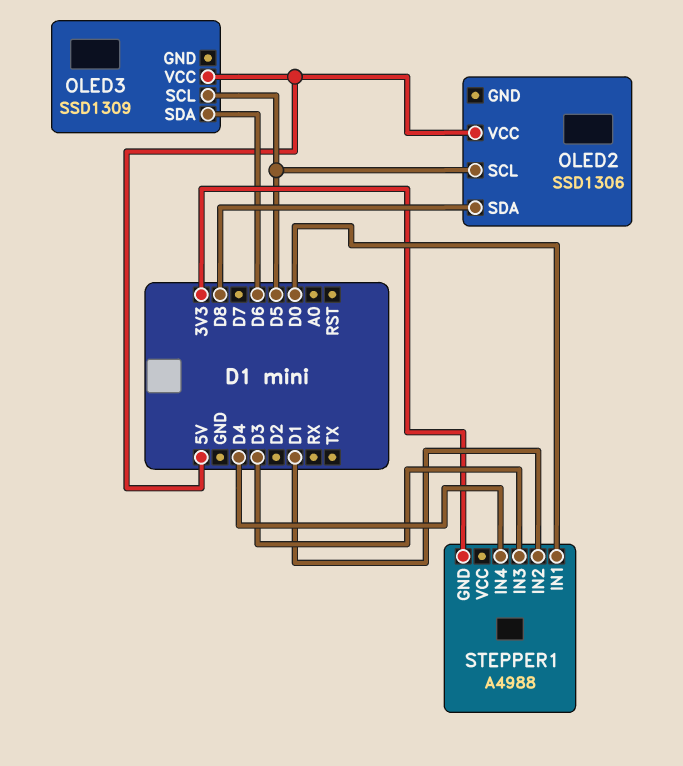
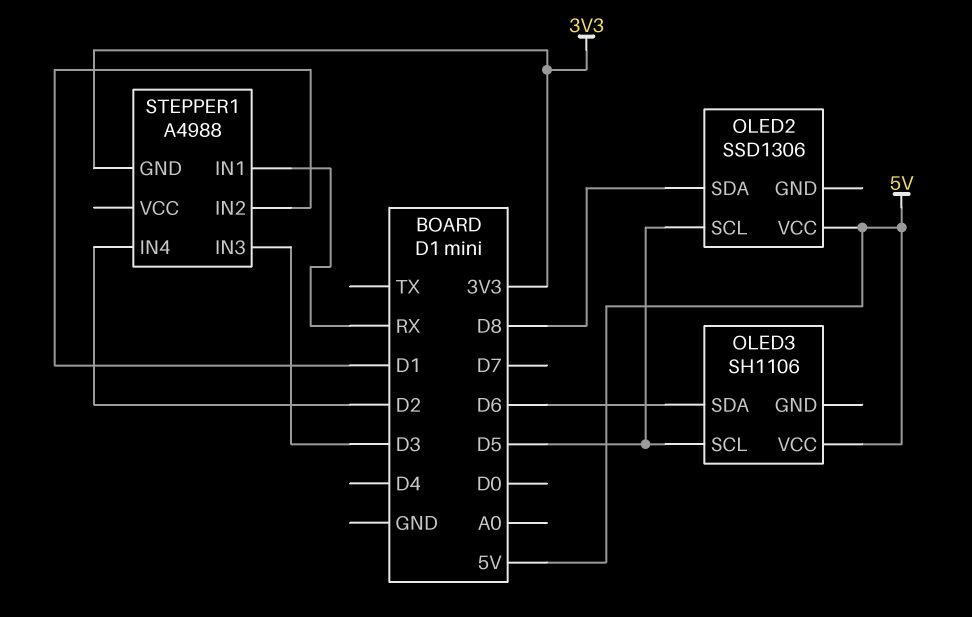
OLED3: SSD1309 -> SH1106
STEPPER1 pin IN1: D0 -> RX
STEPPER1 pin IN4: D4 -> D2

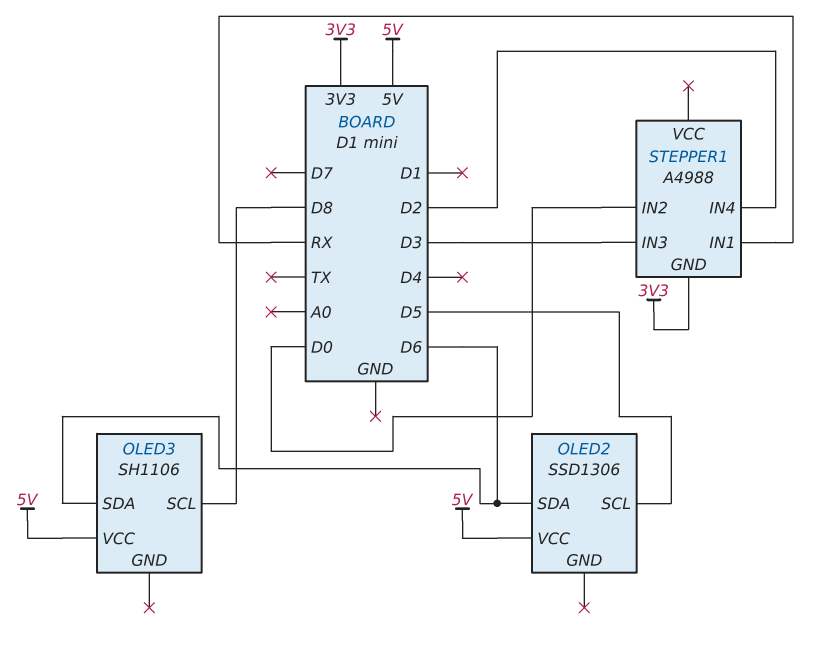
OLED2 pin SDA: D8 -> D6
OLED3 pin SCL: D5 -> D8
STEPPER1 pin IN2: D1 -> D0

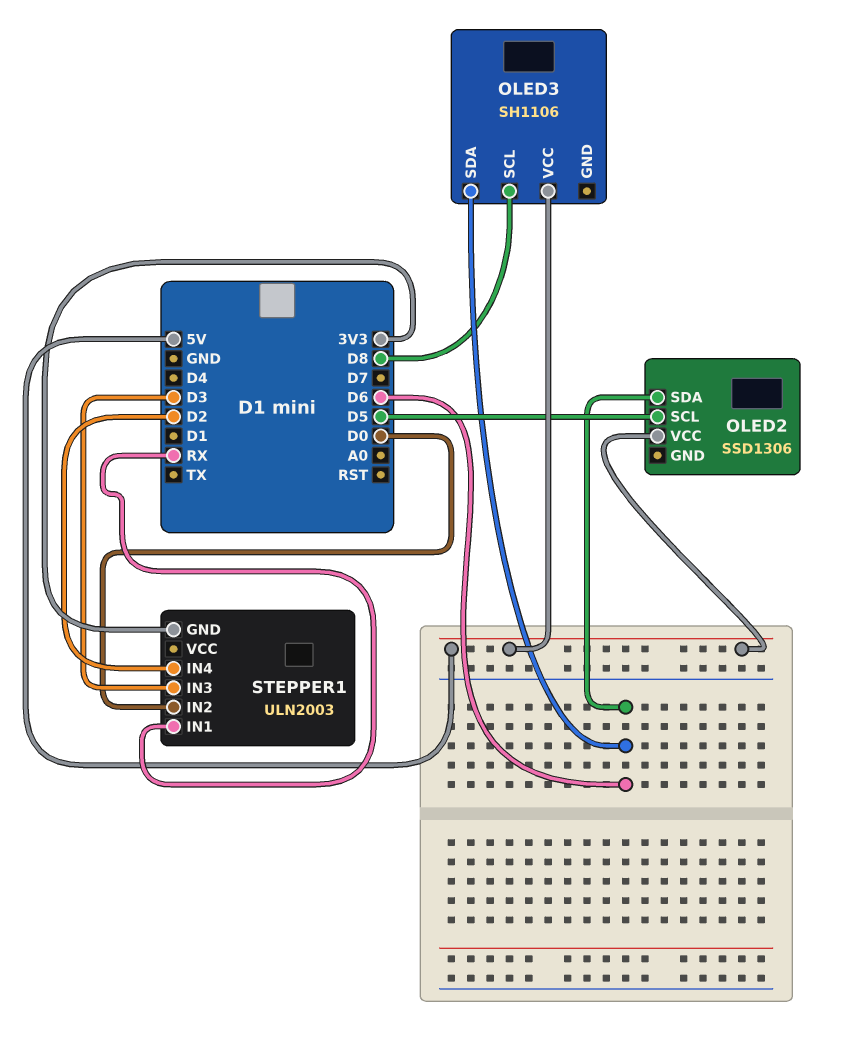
STEPPER1: A4988 -> ULN2003

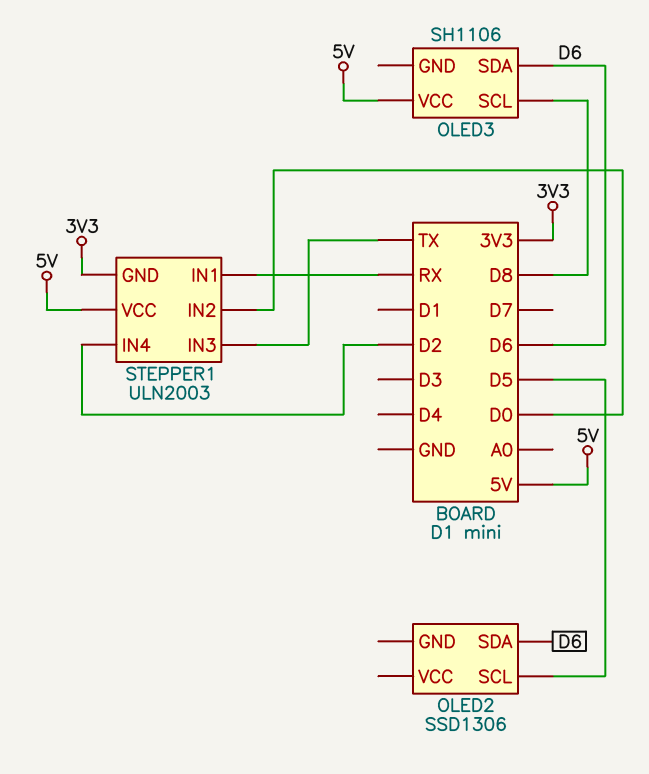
OLED2 pin VCC: 5V -> none
STEPPER1 pin IN3: D3 -> TX
STEPPER1 pin VCC: none -> 5V

